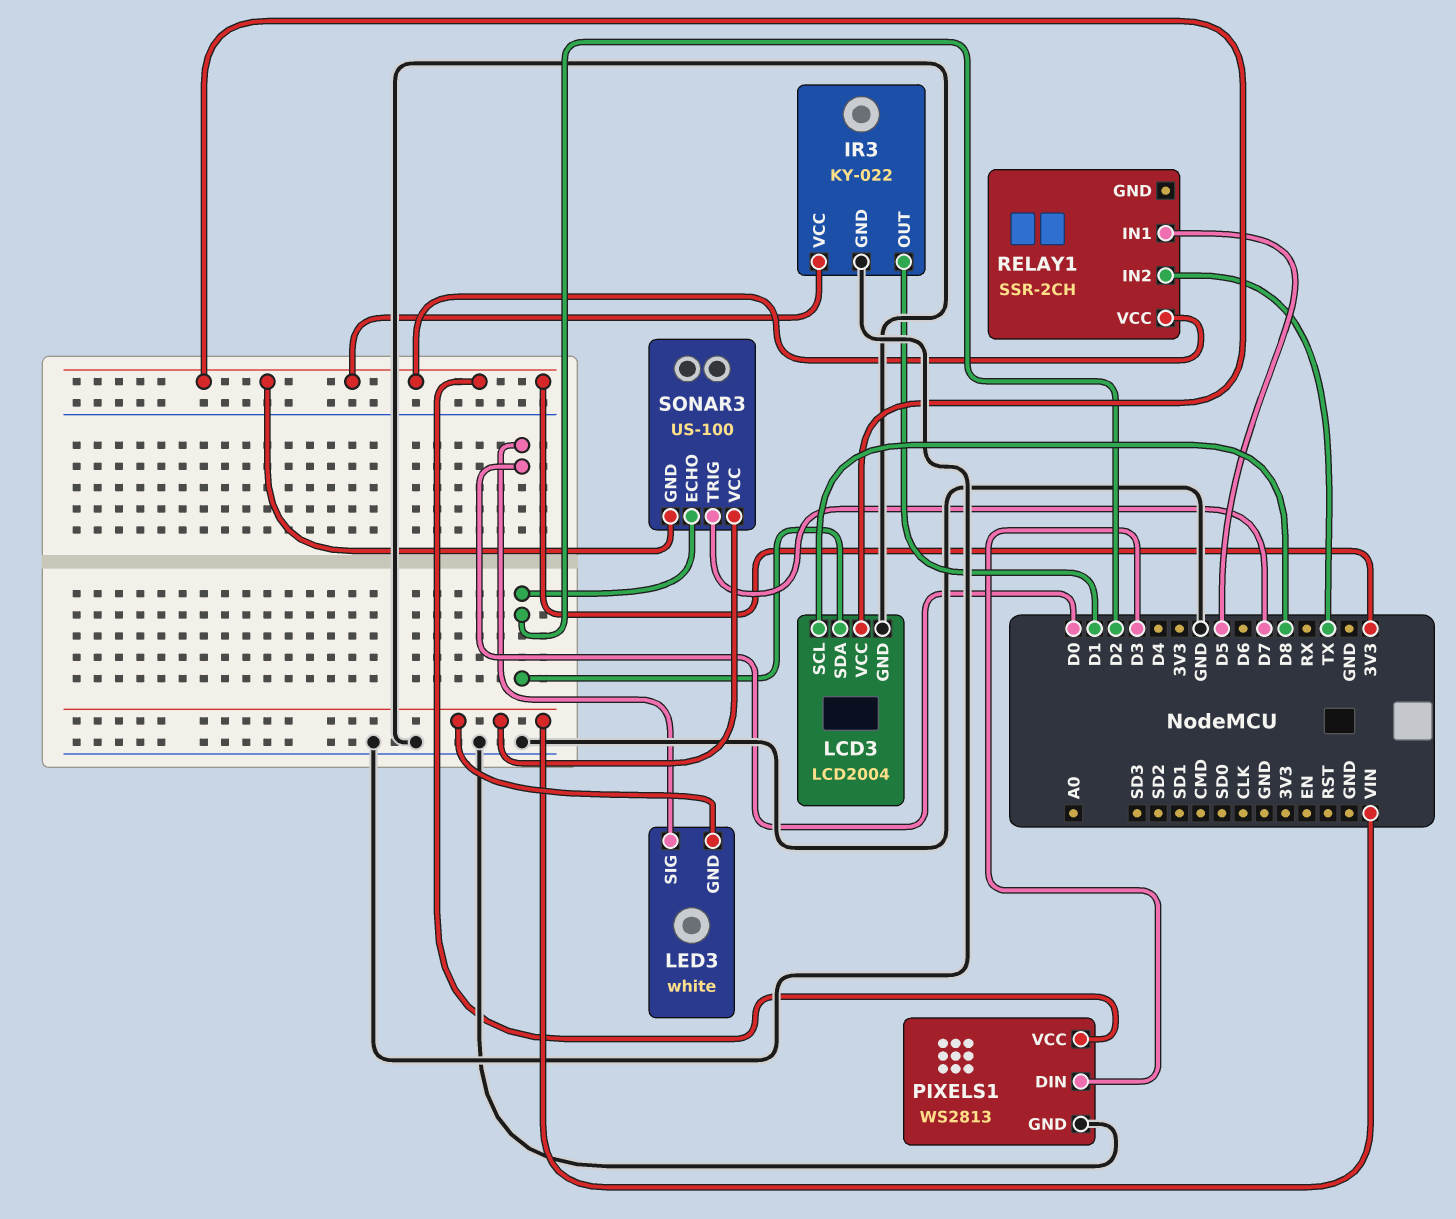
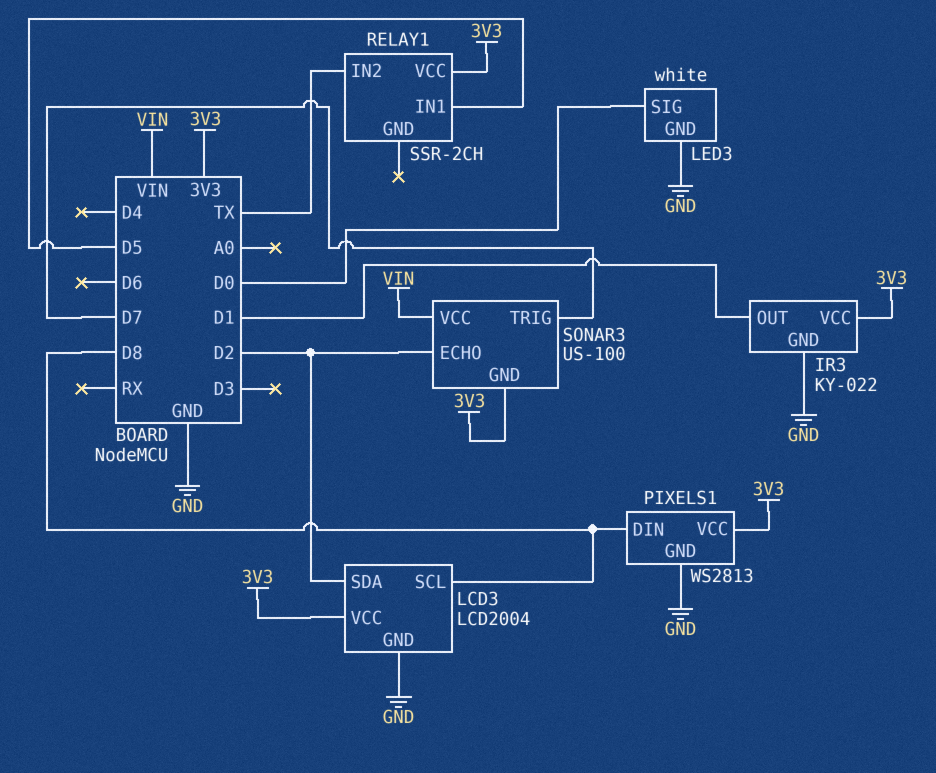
LED3 pin GND: VIN -> GND
PIXELS1 pin DIN: D3 -> D8

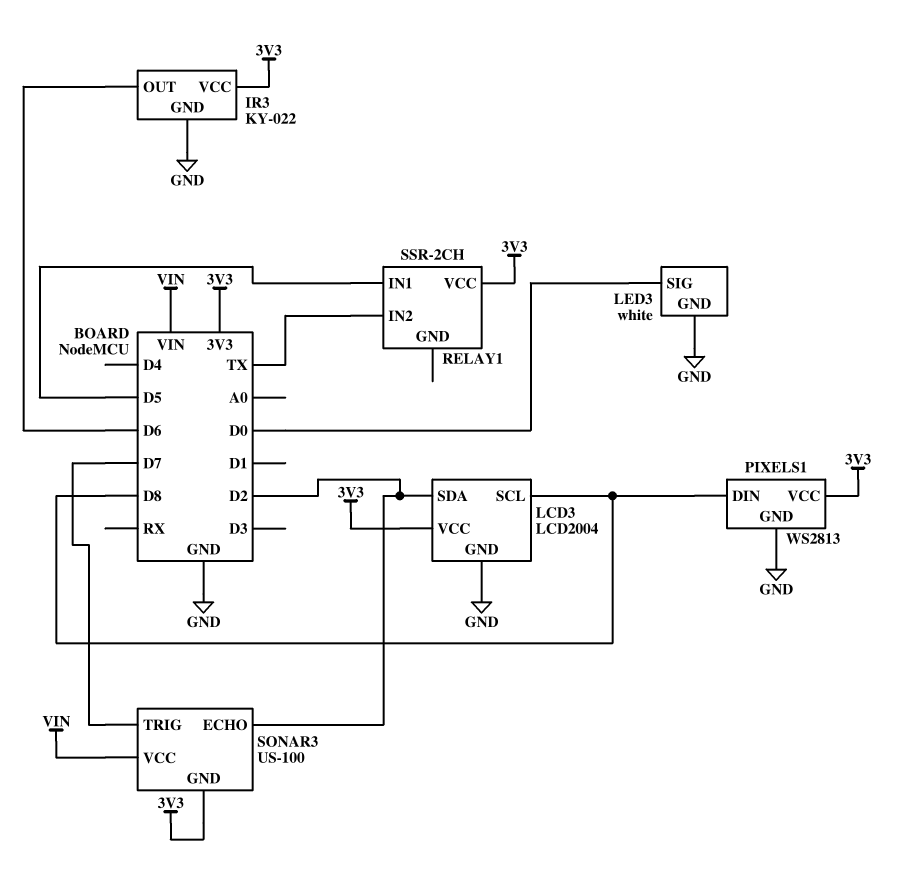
IR3 pin OUT: D1 -> D6

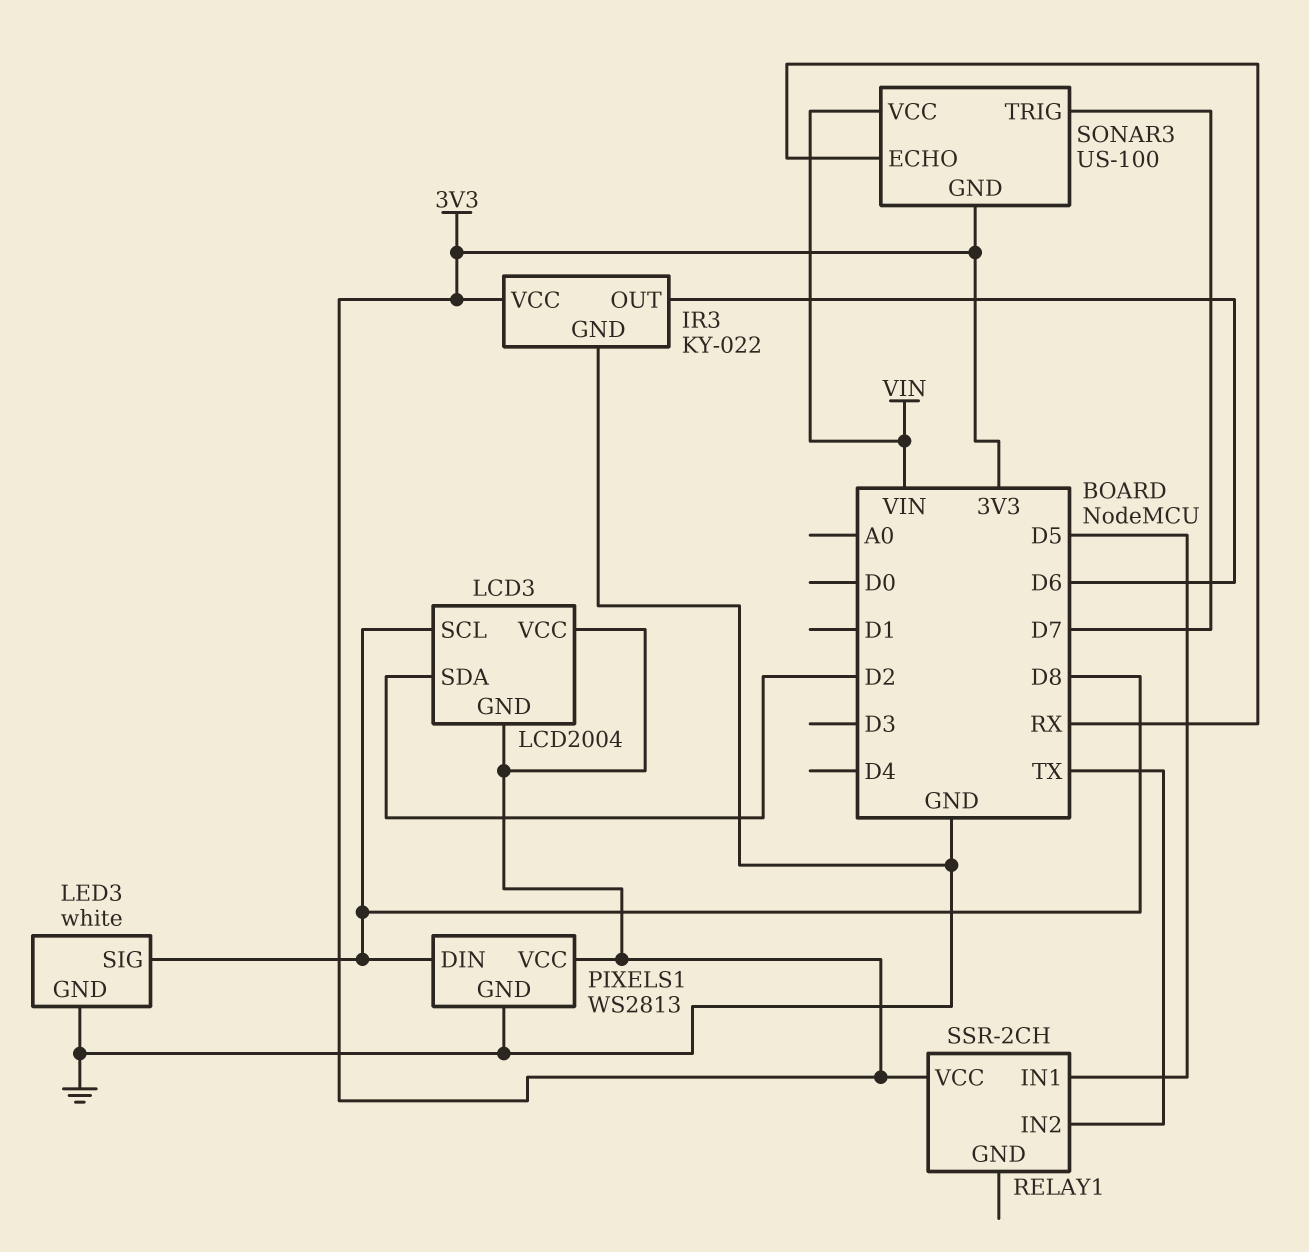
LCD3 pin GND: GND -> 3V3
LED3 pin SIG: D0 -> D8
SONAR3 pin ECHO: D2 -> RX

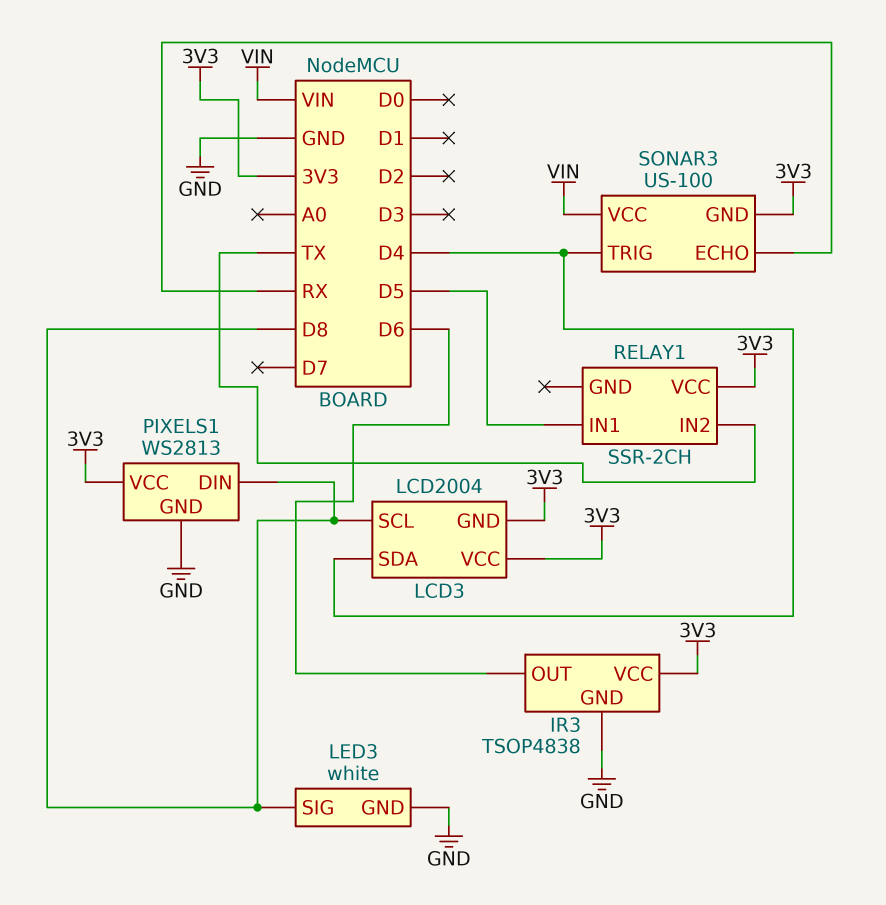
IR3: KY-022 -> TSOP4838
LCD3 pin SDA: D2 -> D4
SONAR3 pin TRIG: D7 -> D4

